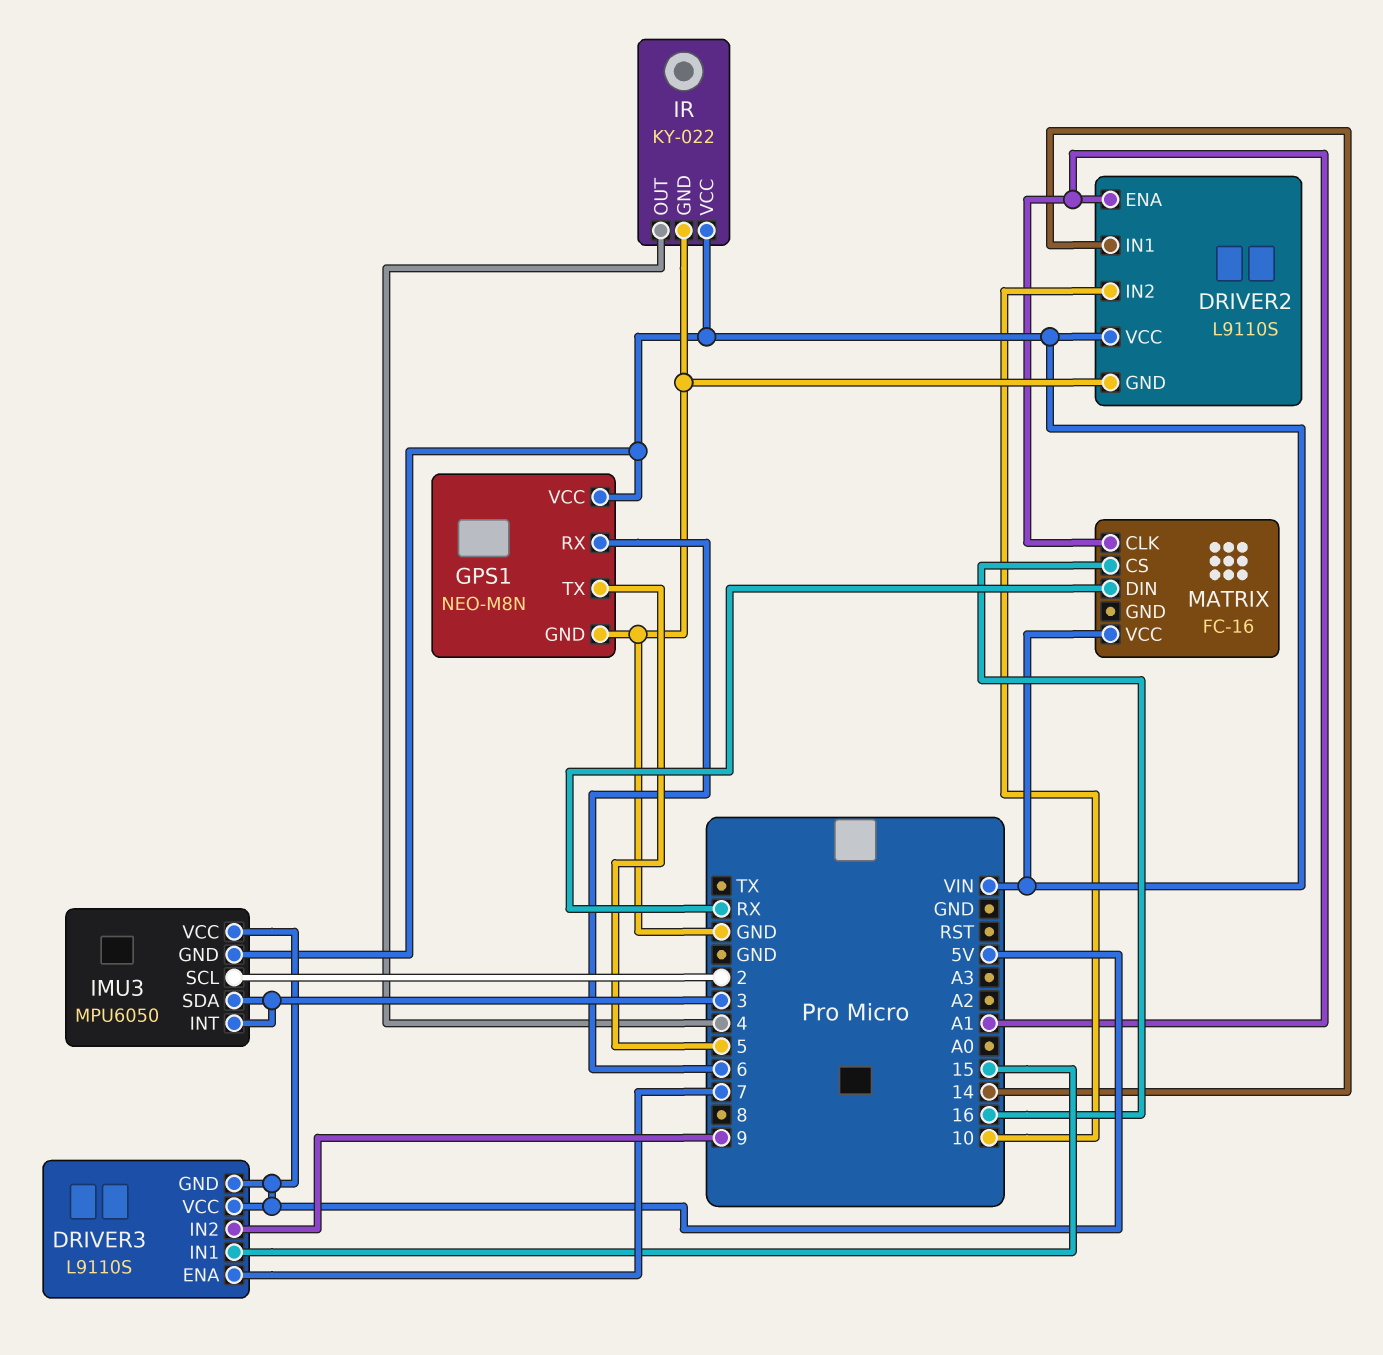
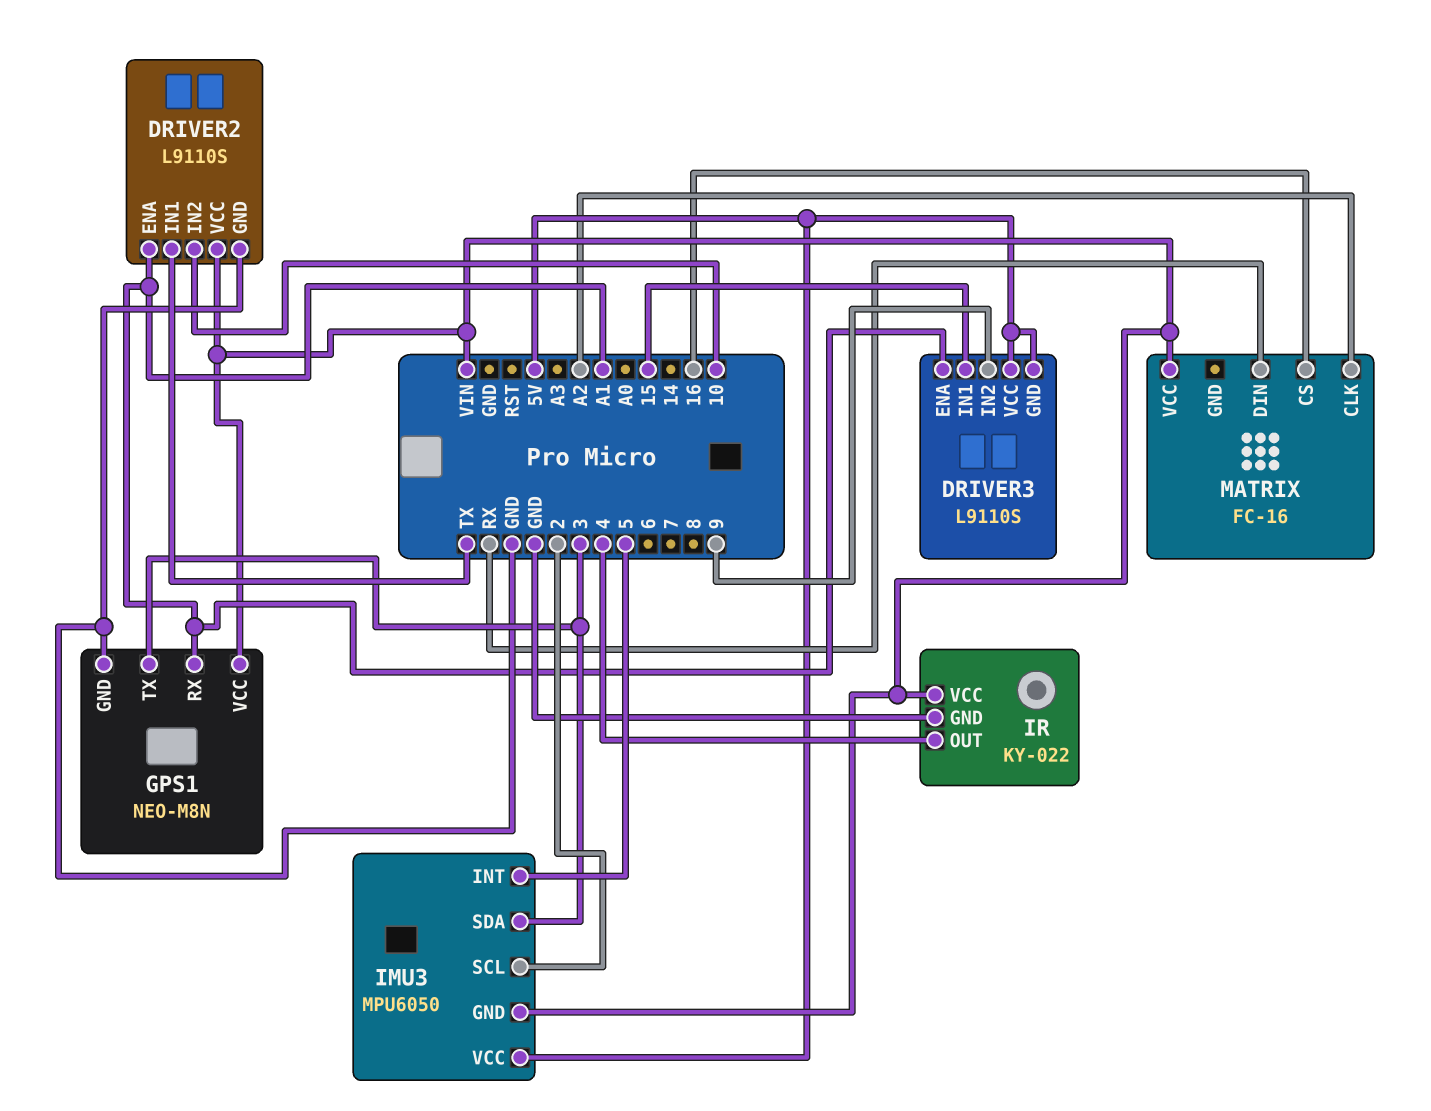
DRIVER2 pin IN1: 14 -> TX
DRIVER3 pin ENA: 7 -> A1
GPS1 pin RX: 6 -> A1
GPS1 pin TX: 5 -> 3
IMU3 pin INT: 3 -> 5
MATRIX pin CLK: A1 -> A2

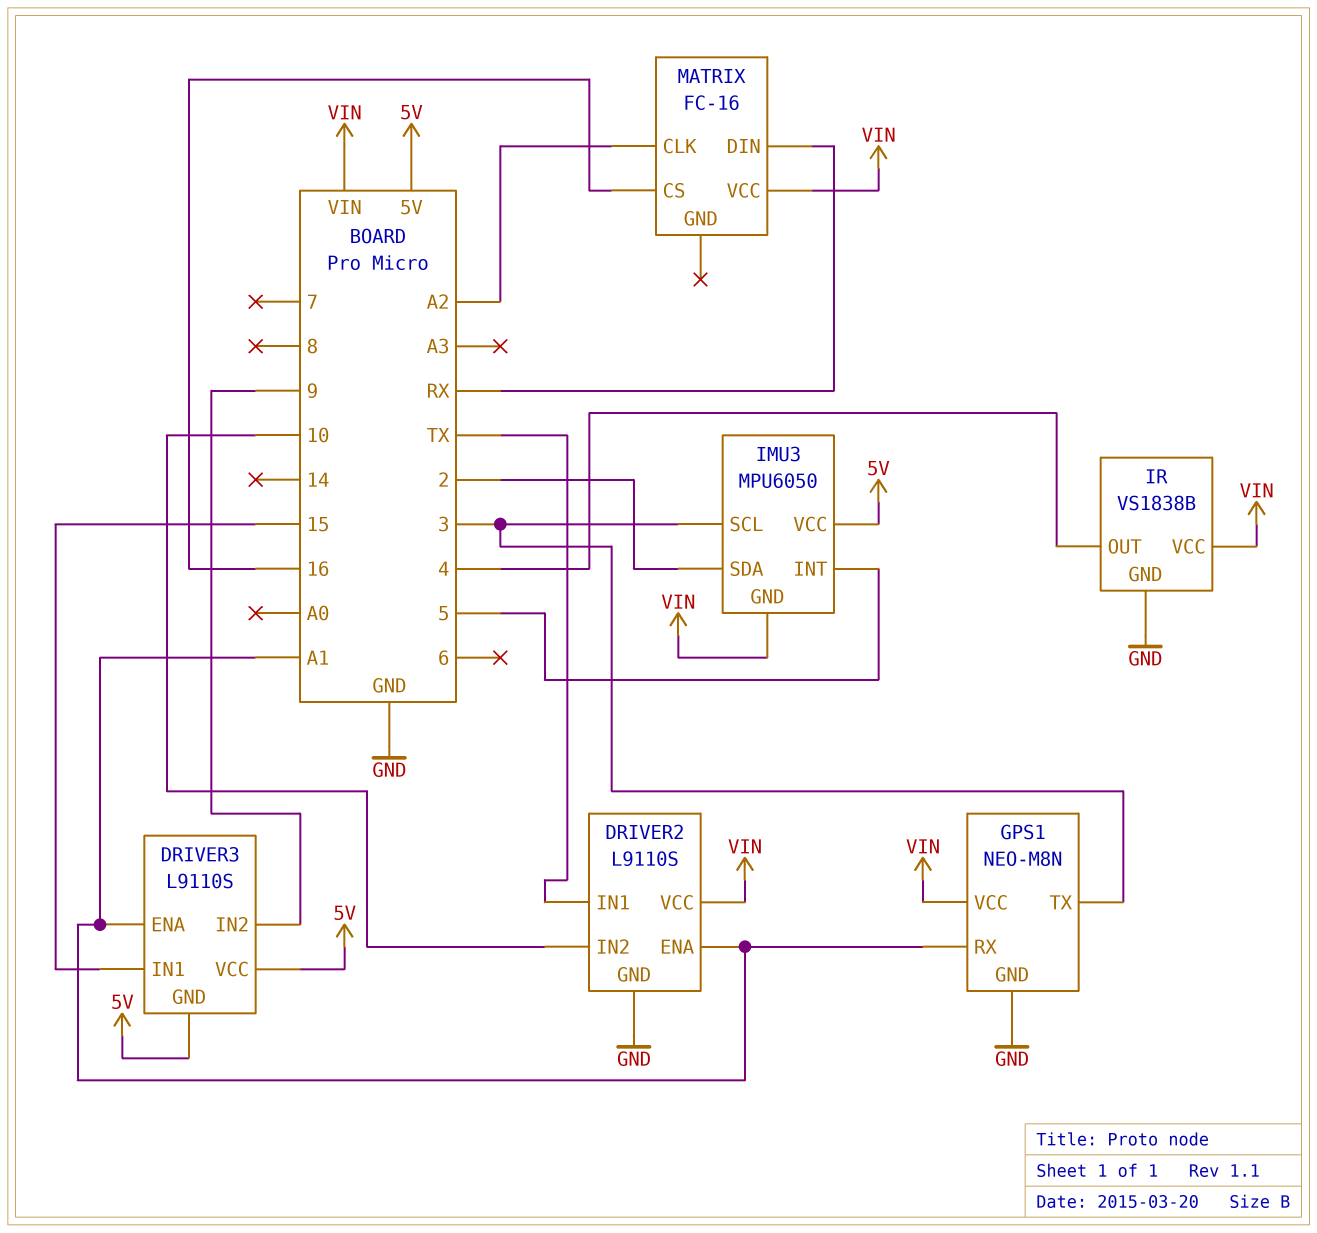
IMU3 pin SCL: 2 -> 3
IMU3 pin SDA: 3 -> 2
IR: KY-022 -> VS1838B

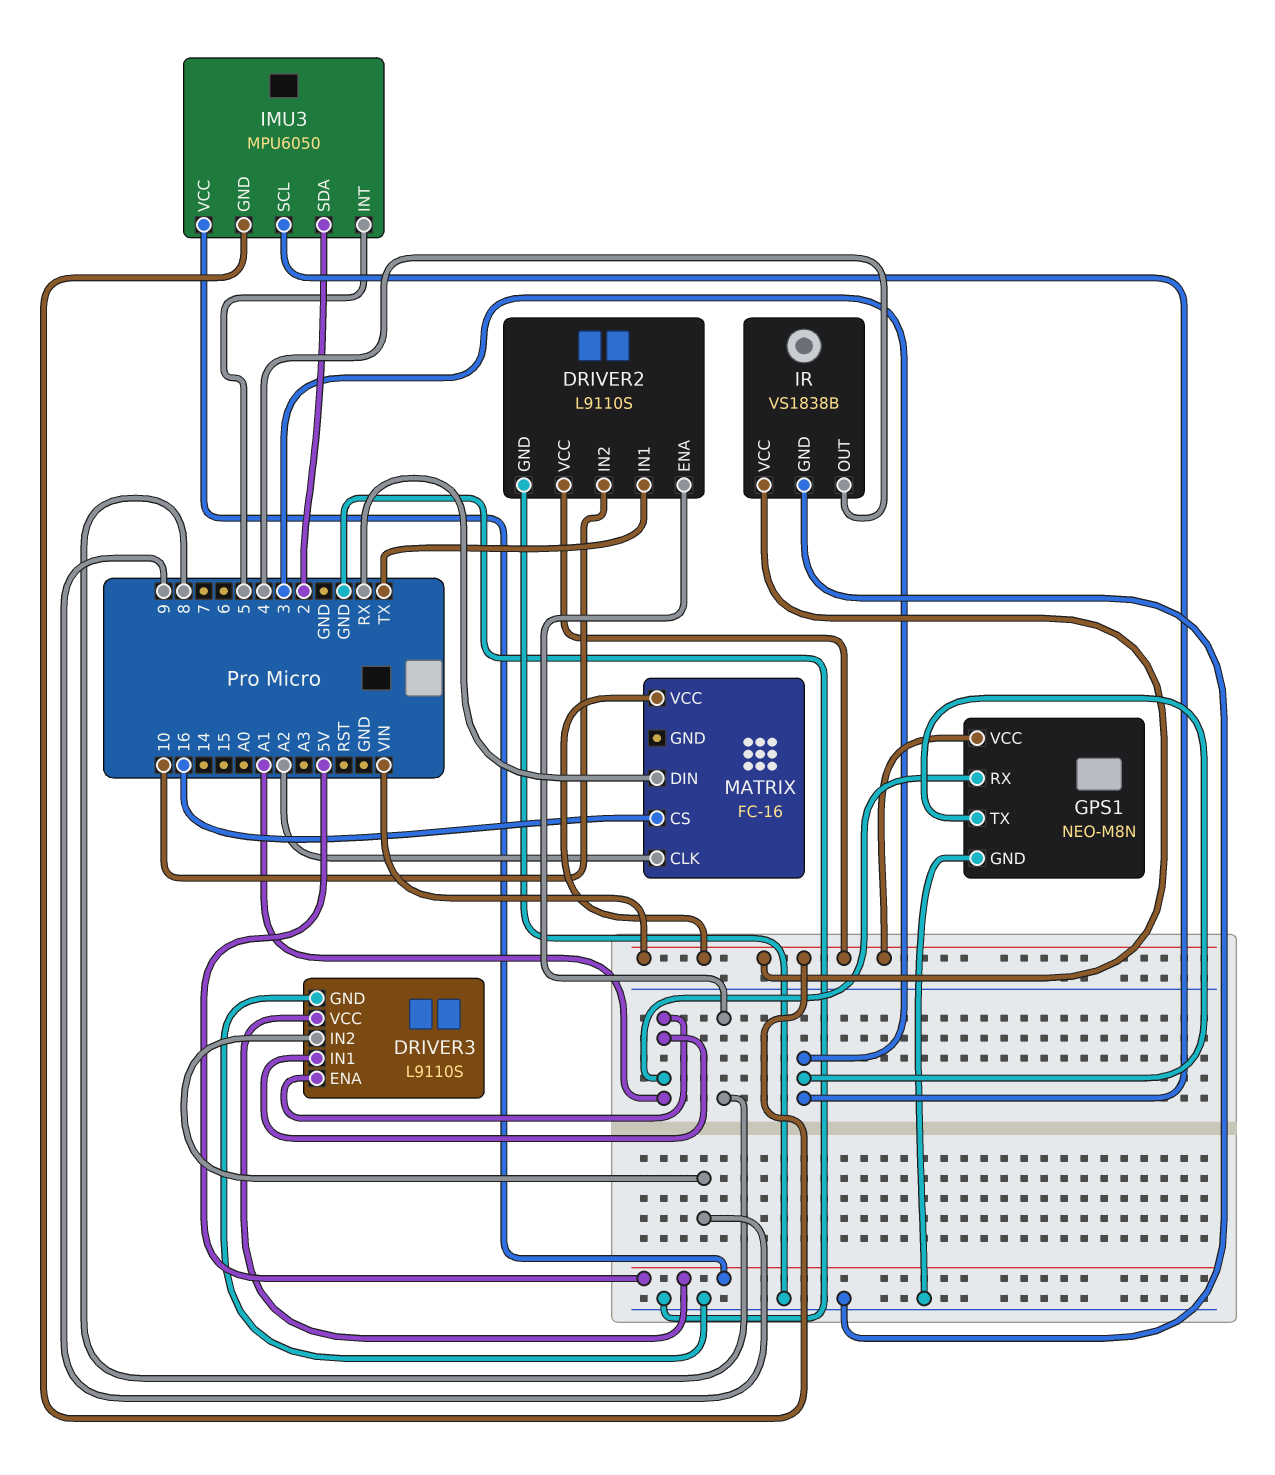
DRIVER2 pin ENA: A1 -> 8
DRIVER3 pin GND: 5V -> GND
DRIVER3 pin IN1: 15 -> A1

